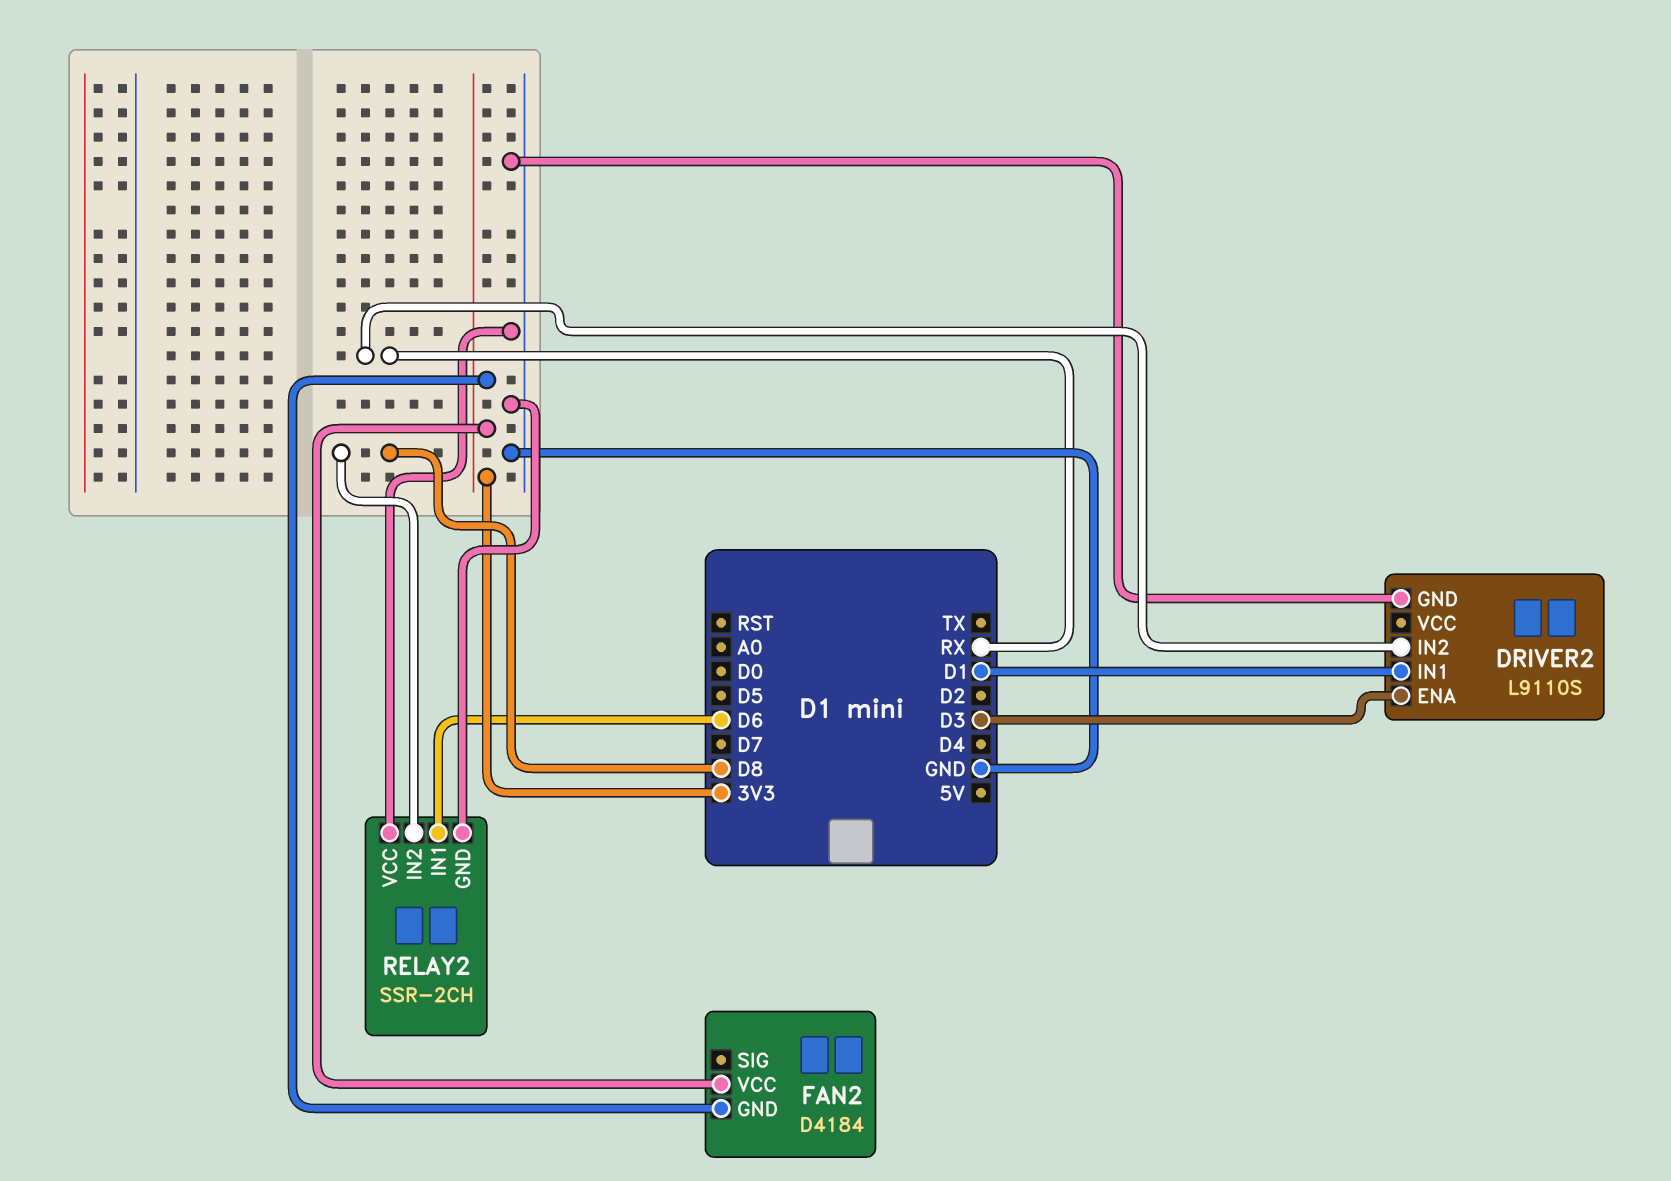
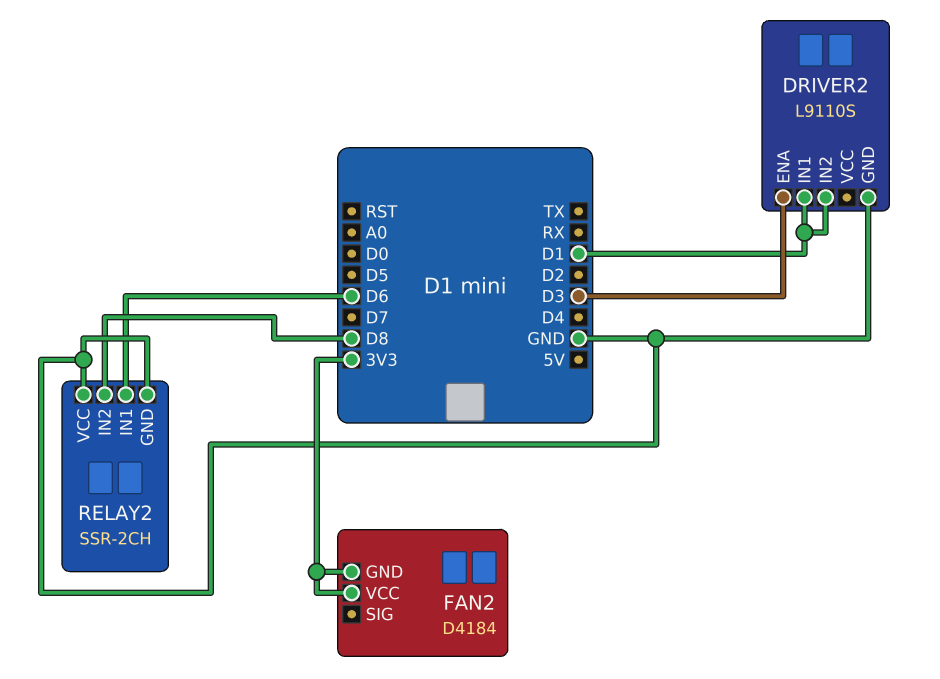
DRIVER2 pin IN2: RX -> D1

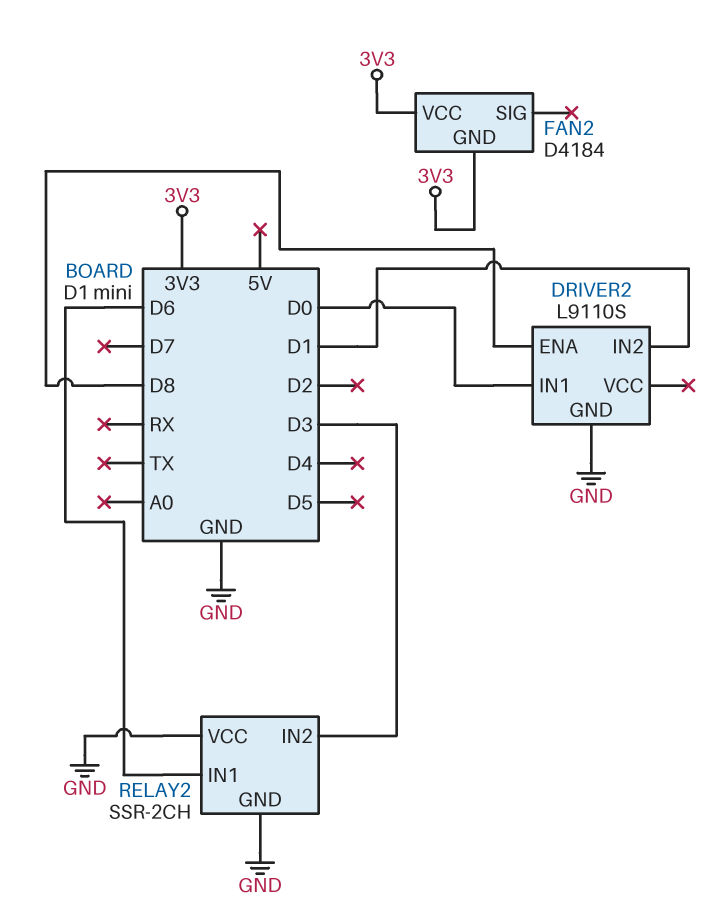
DRIVER2 pin ENA: D3 -> D8
DRIVER2 pin IN1: D1 -> D0
RELAY2 pin IN2: D8 -> D3

